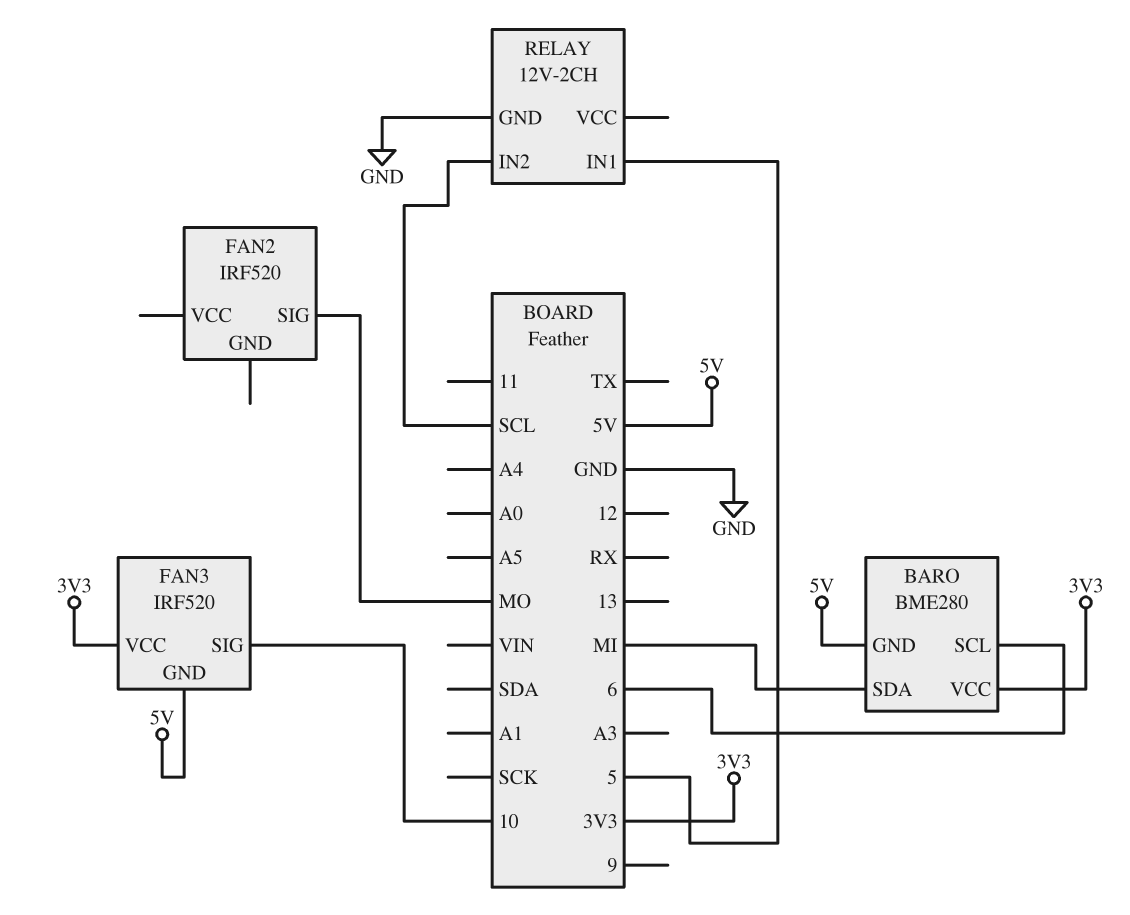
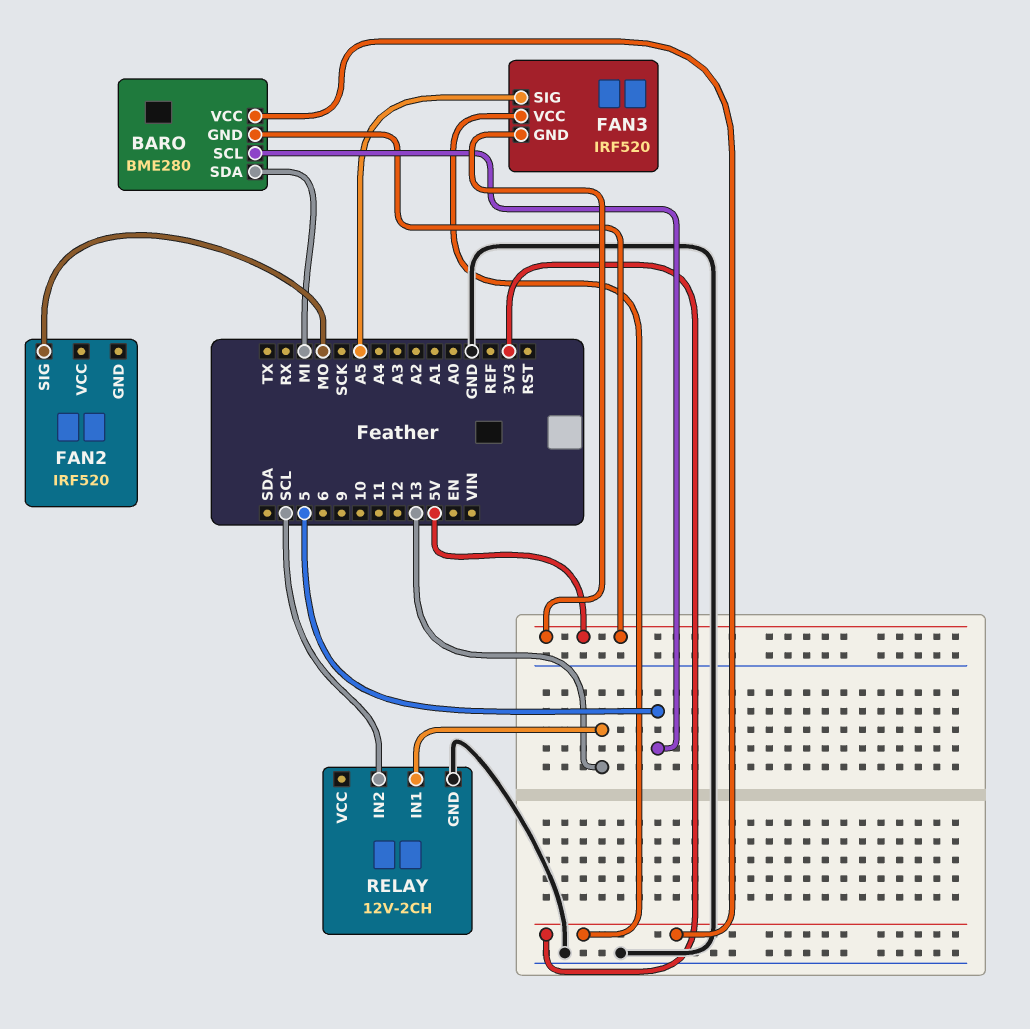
BARO pin SCL: 6 -> 5
FAN3 pin SIG: 10 -> A5
RELAY pin IN1: 5 -> 13

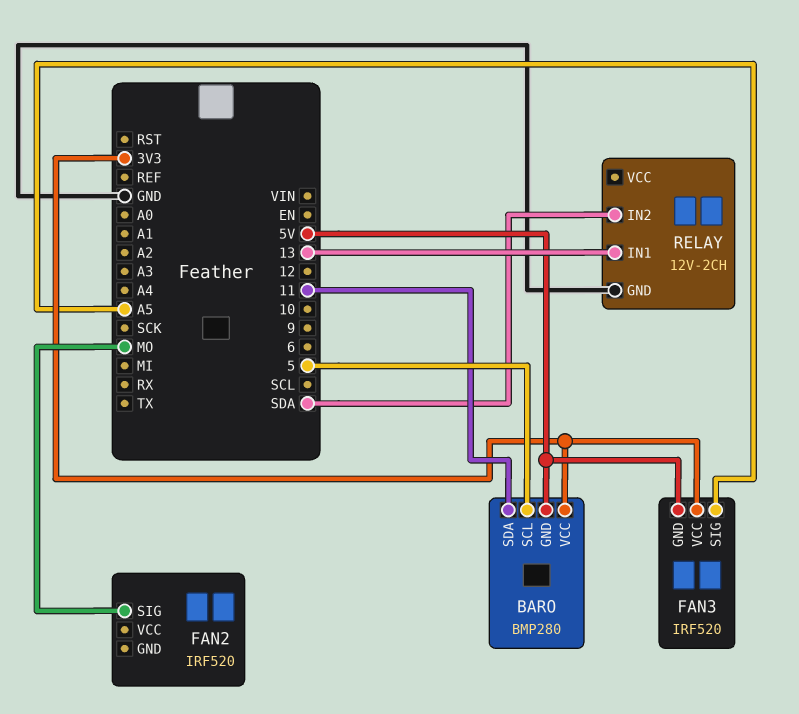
BARO: BME280 -> BMP280
BARO pin SDA: MI -> 11
RELAY pin IN2: SCL -> SDA

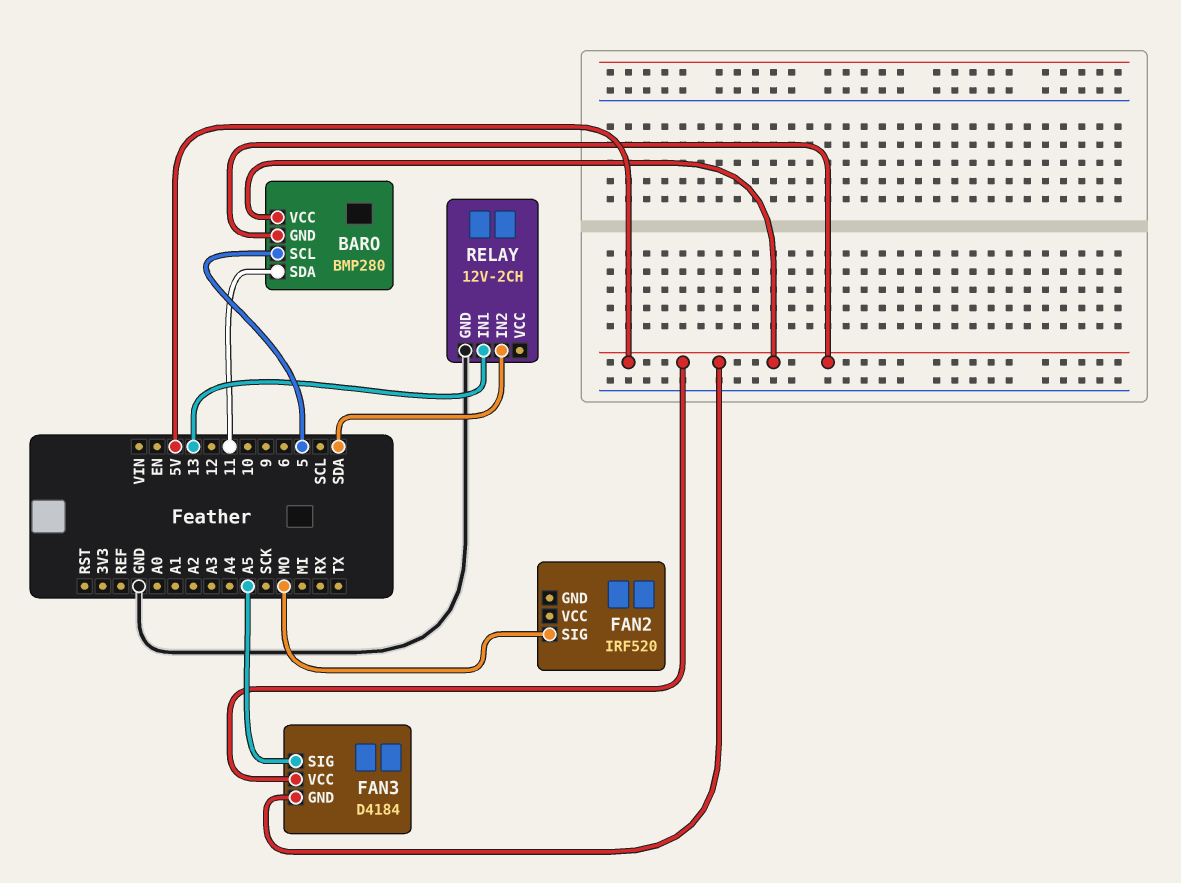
BARO pin VCC: 3V3 -> 5V
FAN3: IRF520 -> D4184
FAN3 pin VCC: 3V3 -> 5V

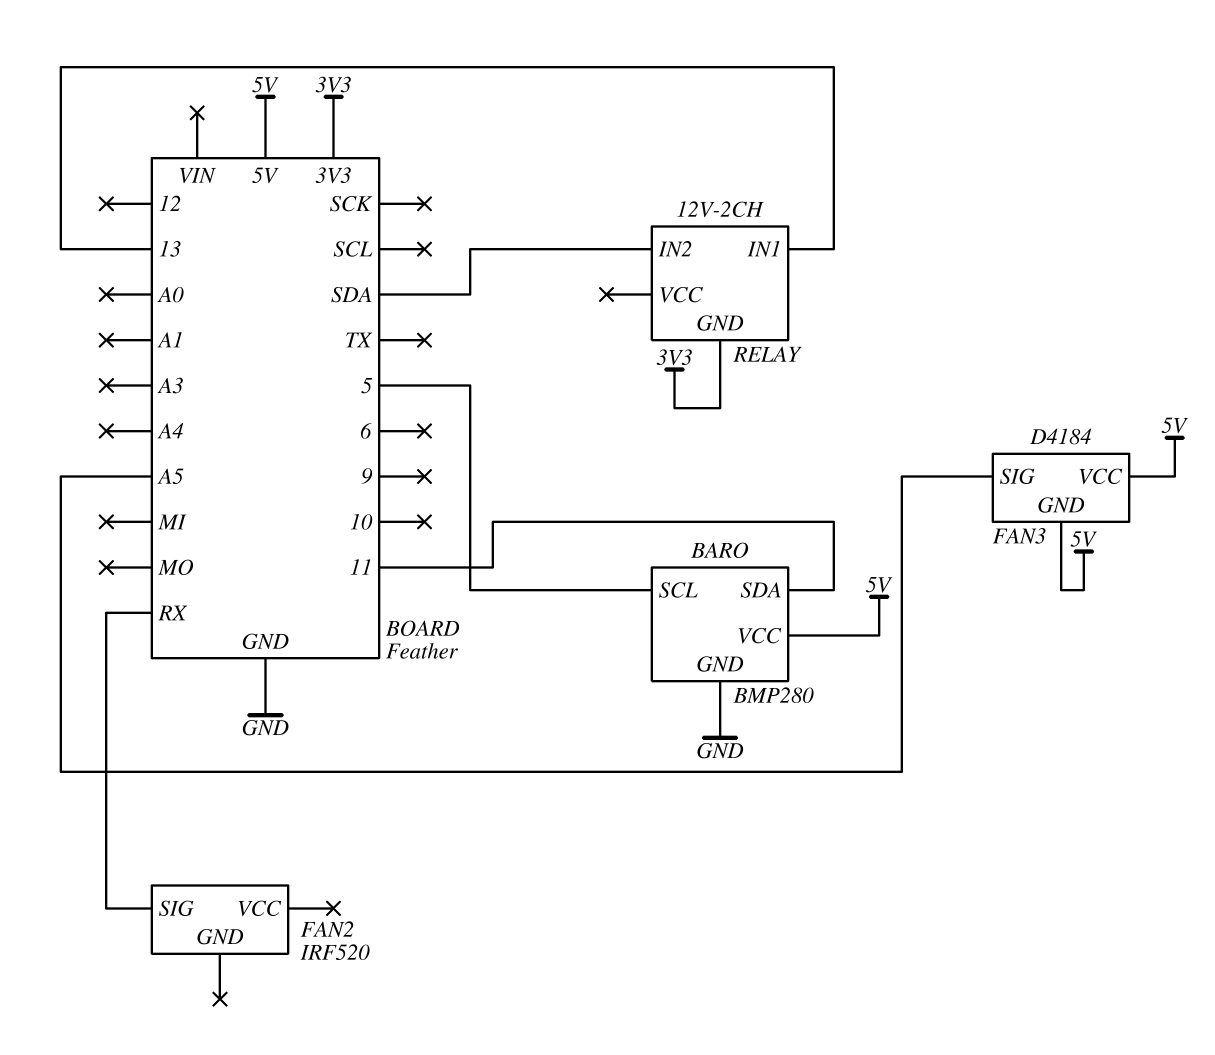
BARO pin GND: 5V -> GND
FAN2 pin SIG: MO -> RX
RELAY pin GND: GND -> 3V3

